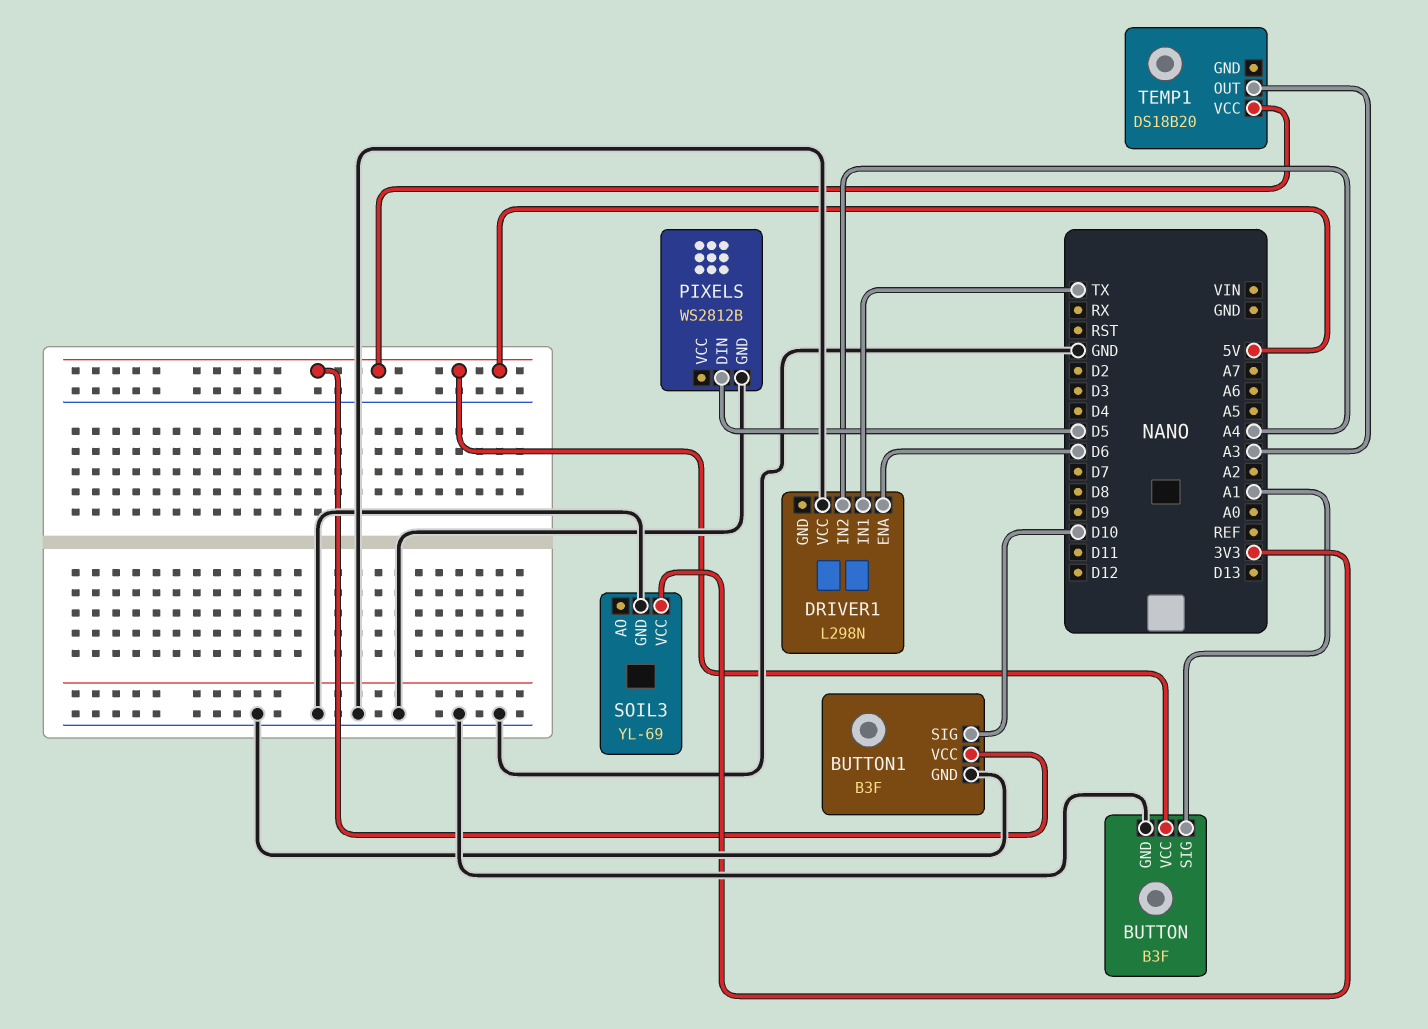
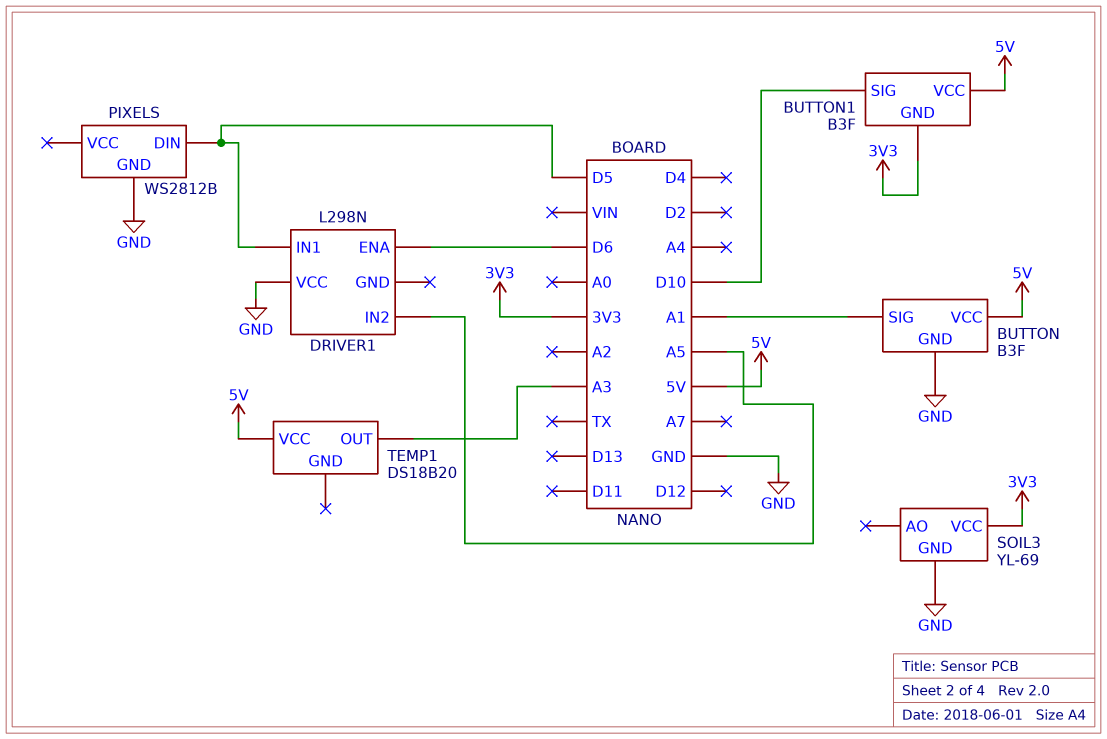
BUTTON1 pin GND: GND -> 3V3
DRIVER1 pin IN1: TX -> D5
DRIVER1 pin IN2: A4 -> A5

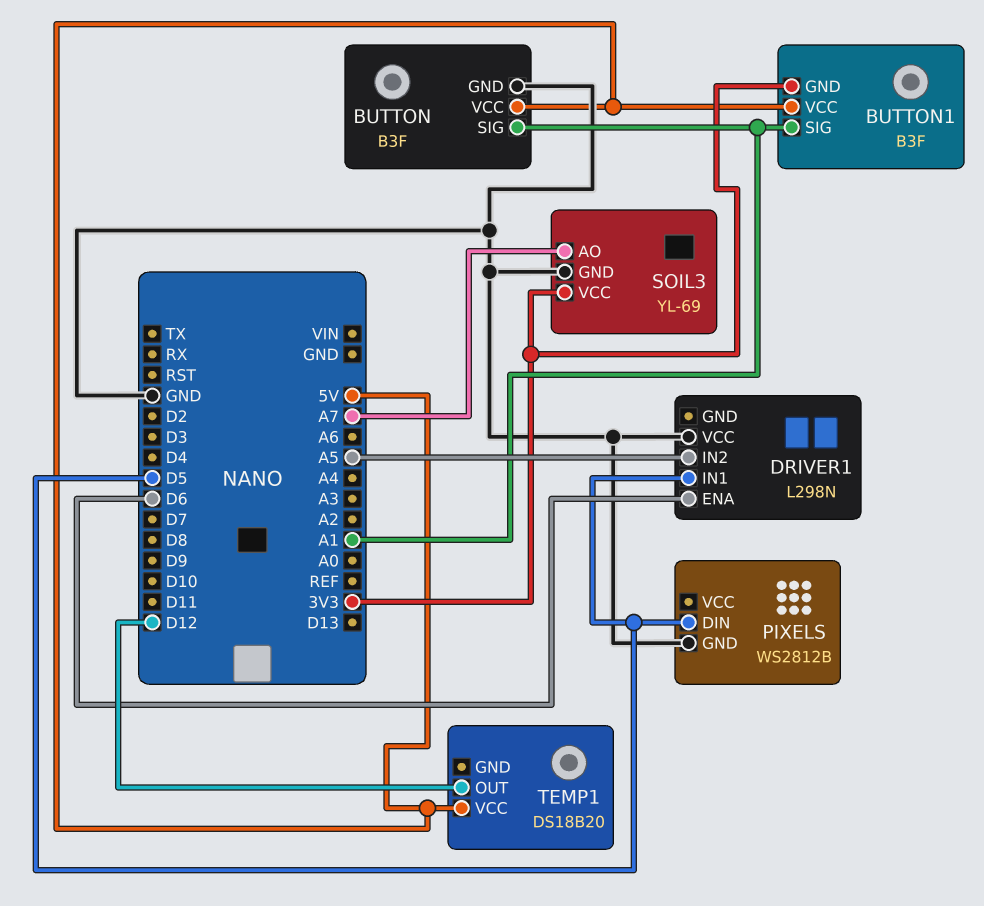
BUTTON1 pin SIG: D10 -> A1
SOIL3 pin AO: none -> A7
TEMP1 pin OUT: A3 -> D12

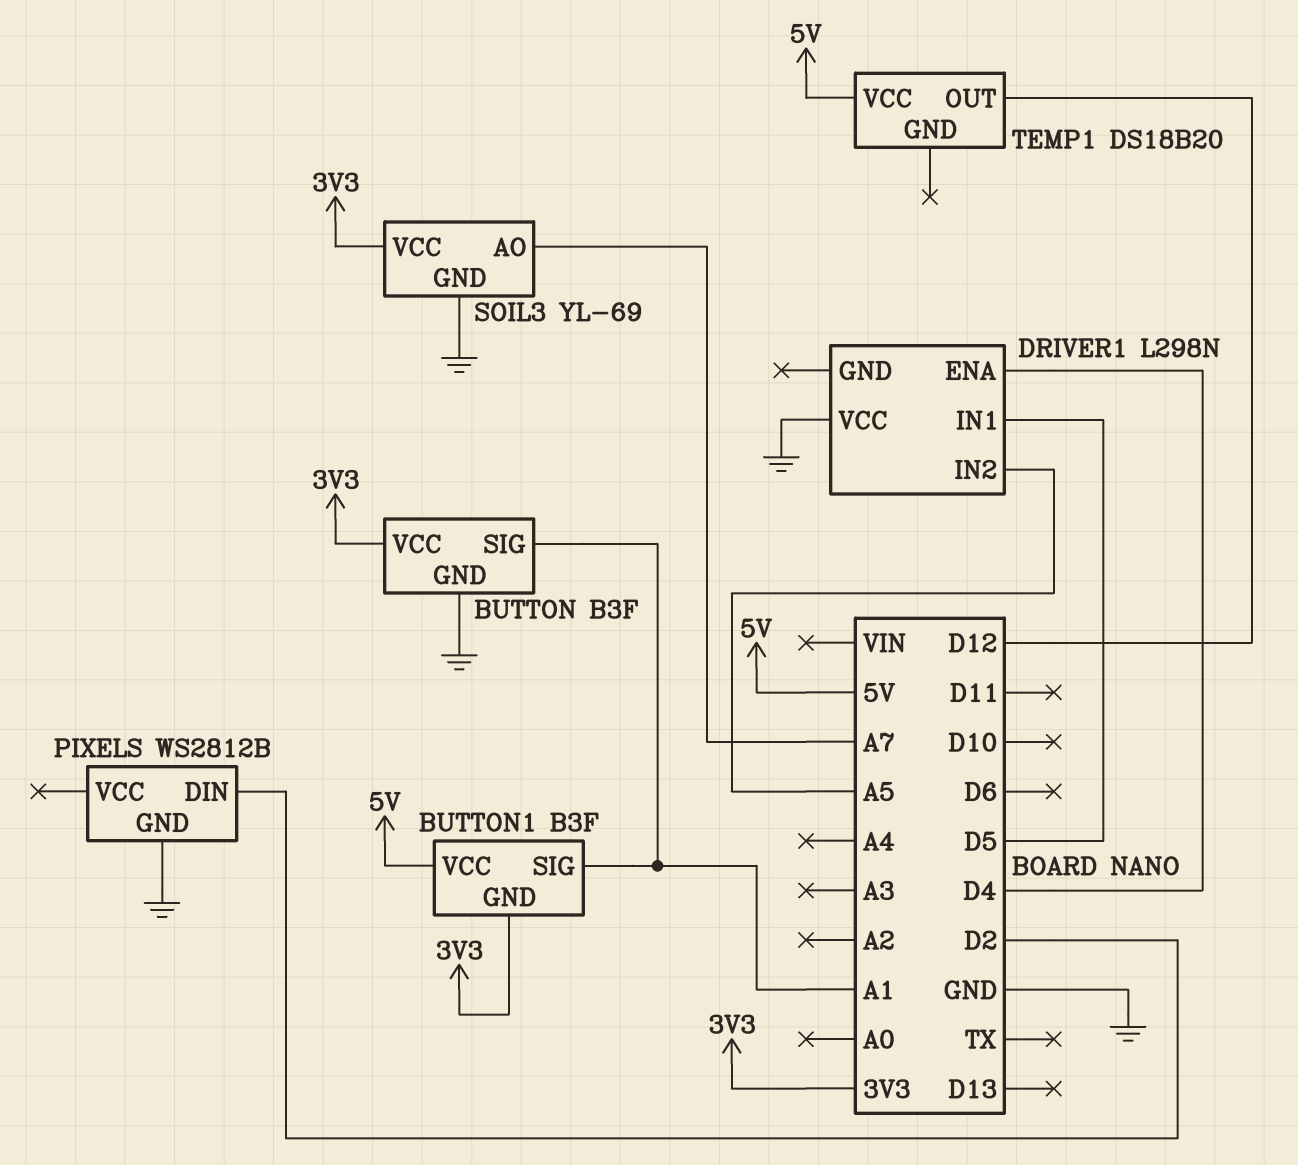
BUTTON pin VCC: 5V -> 3V3
DRIVER1 pin ENA: D6 -> D4
PIXELS pin DIN: D5 -> D2

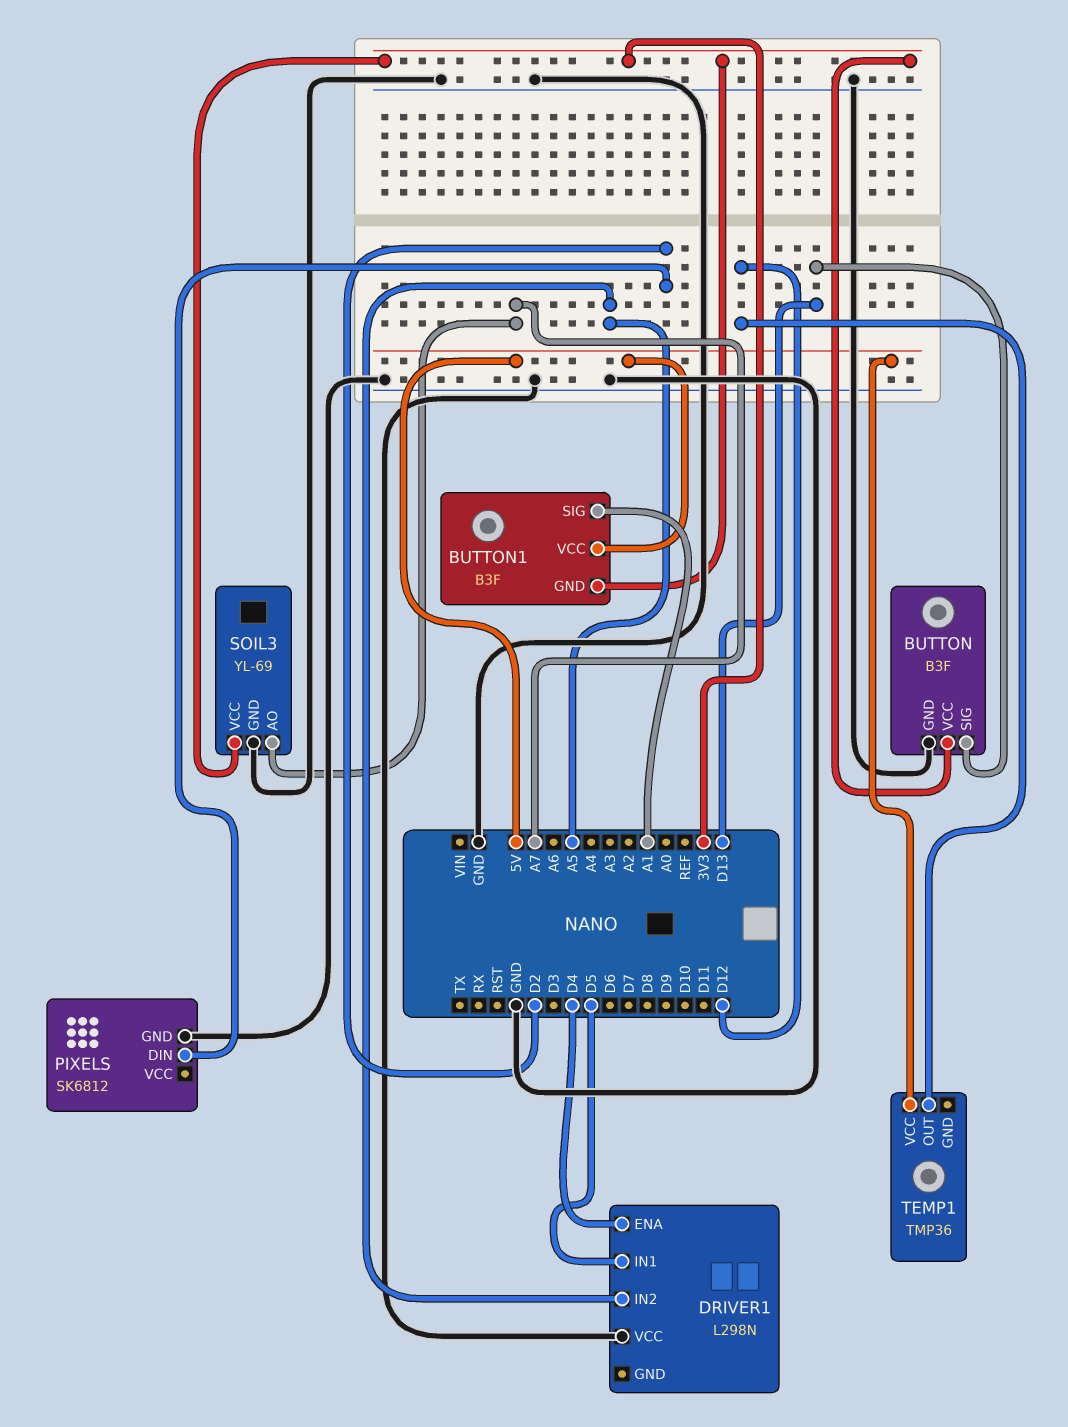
BUTTON pin SIG: A1 -> D13
PIXELS: WS2812B -> SK6812
TEMP1: DS18B20 -> TMP36

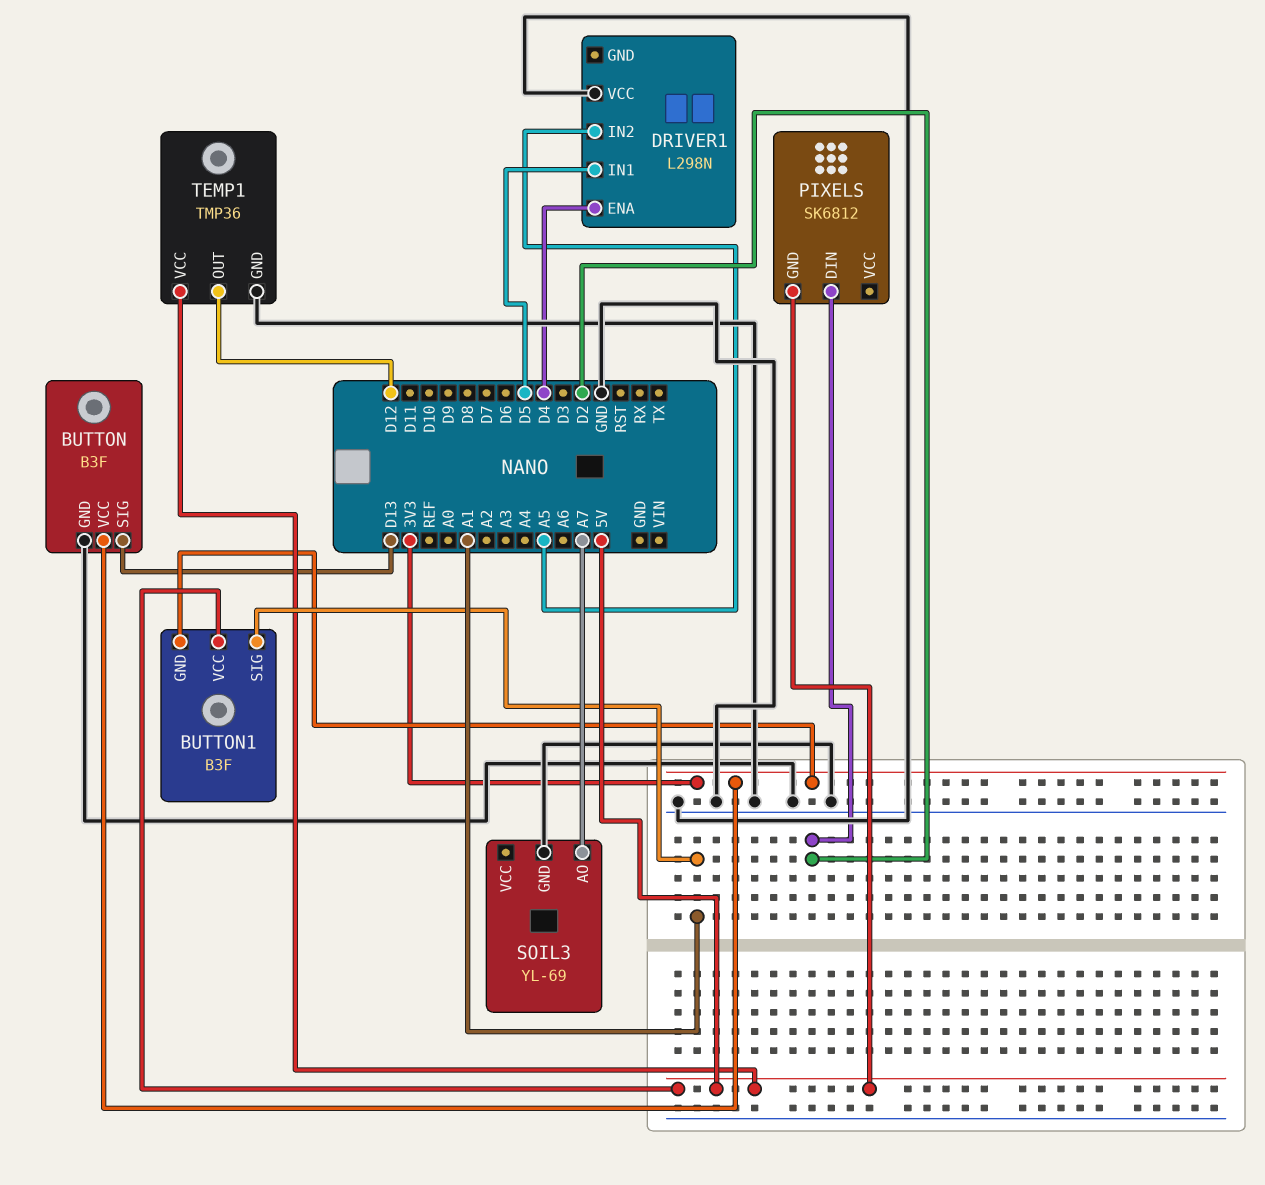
PIXELS pin GND: GND -> 5V
SOIL3 pin VCC: 3V3 -> none
TEMP1 pin GND: none -> GND

